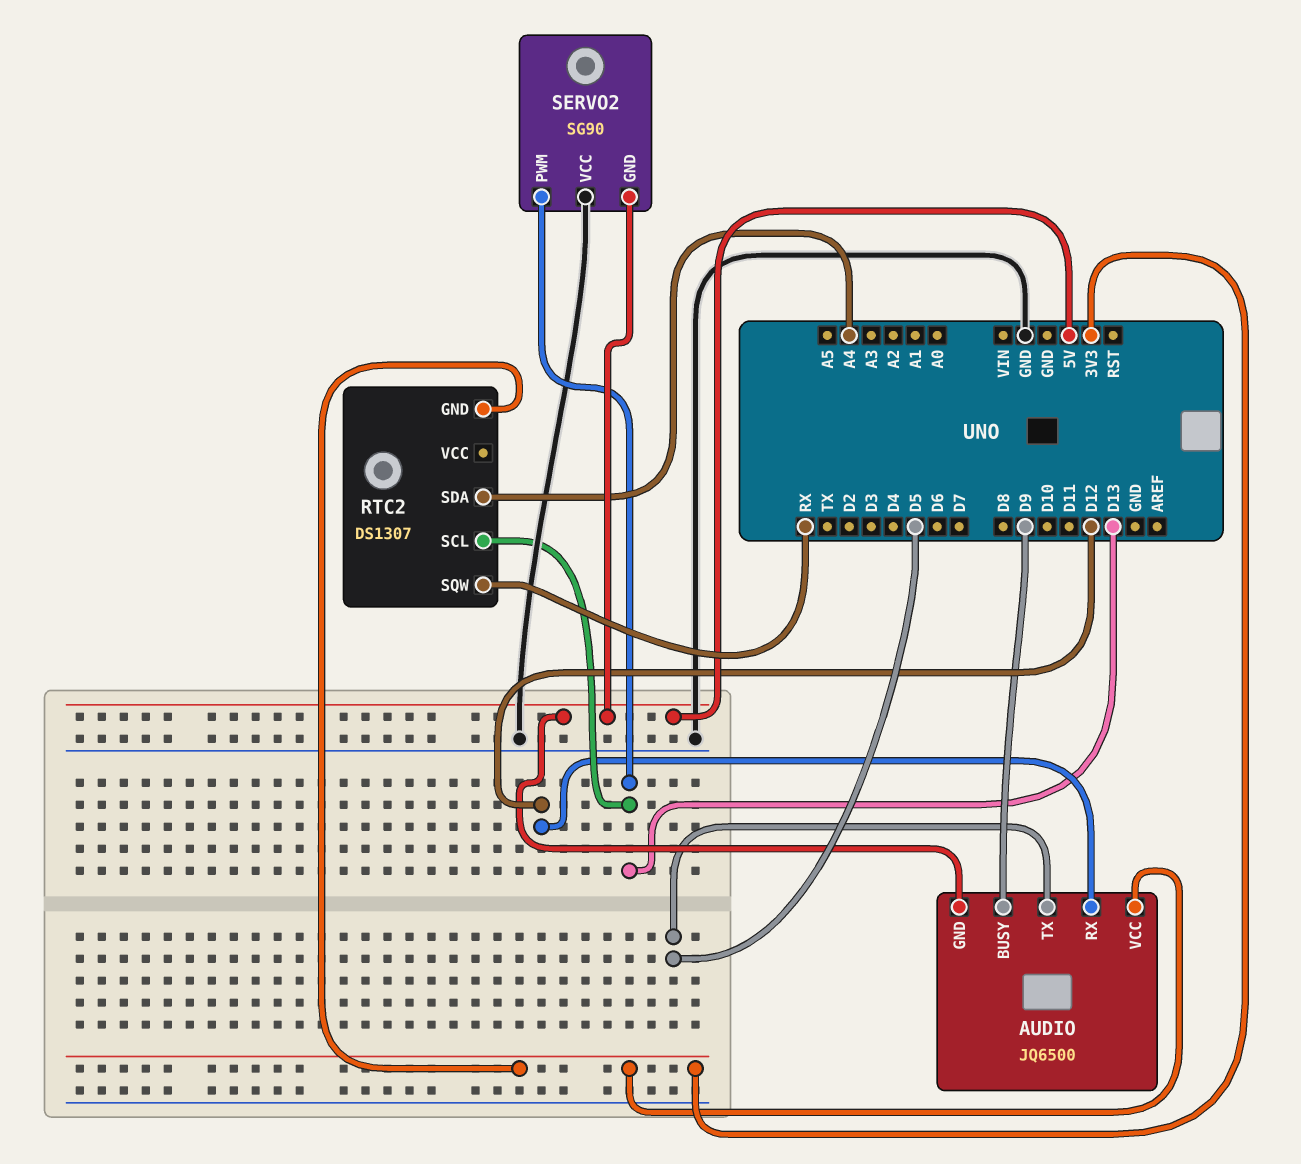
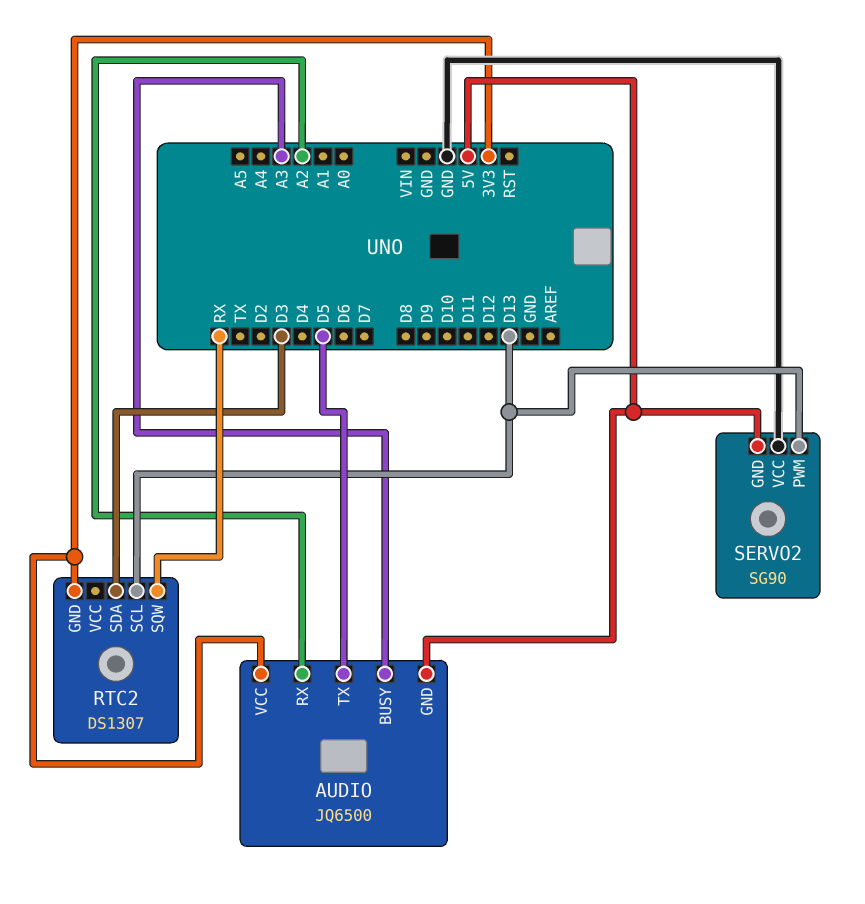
AUDIO pin BUSY: D9 -> A3
AUDIO pin RX: D12 -> A2
RTC2 pin SDA: A4 -> D3

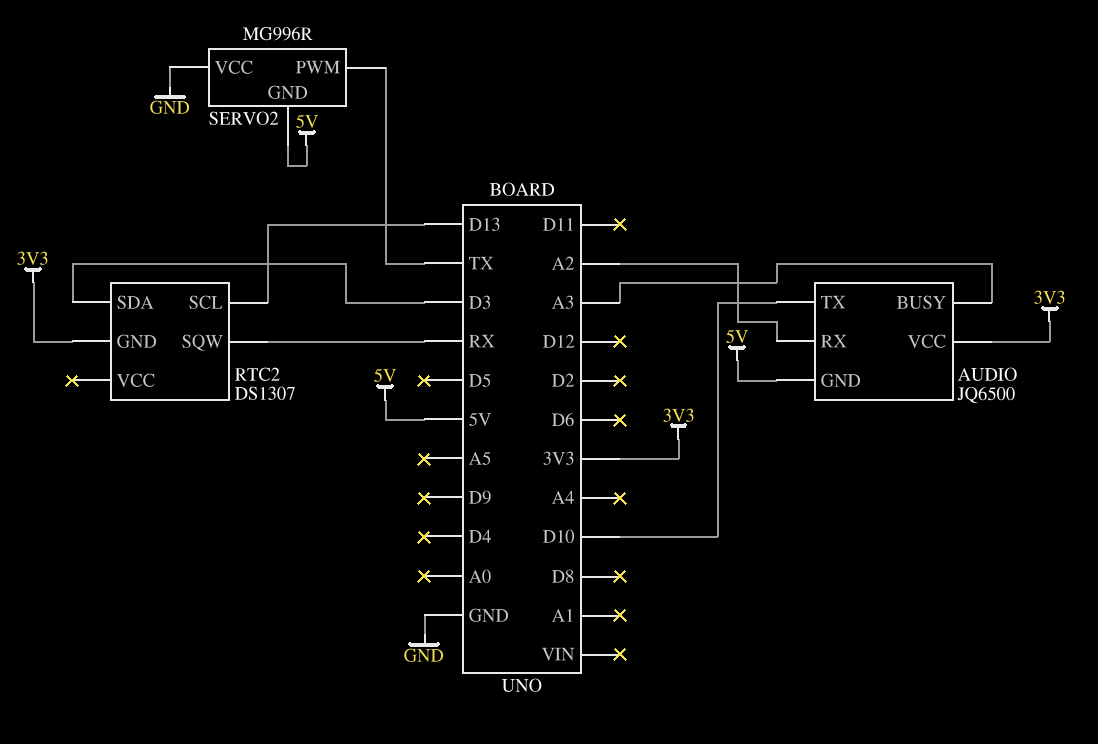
AUDIO pin TX: D5 -> D10
SERVO2: SG90 -> MG996R
SERVO2 pin PWM: D13 -> TX

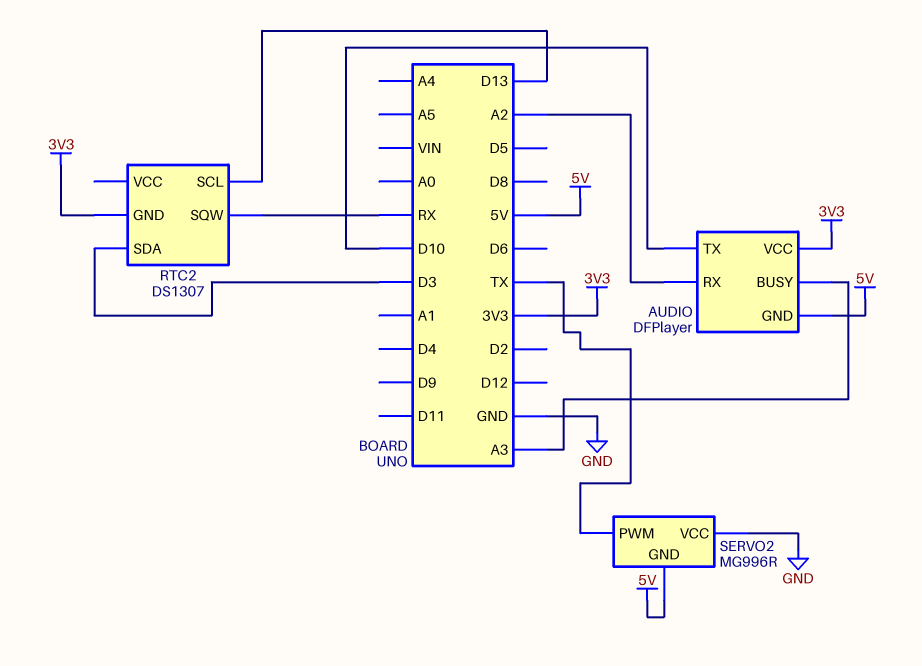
AUDIO: JQ6500 -> DFPlayer

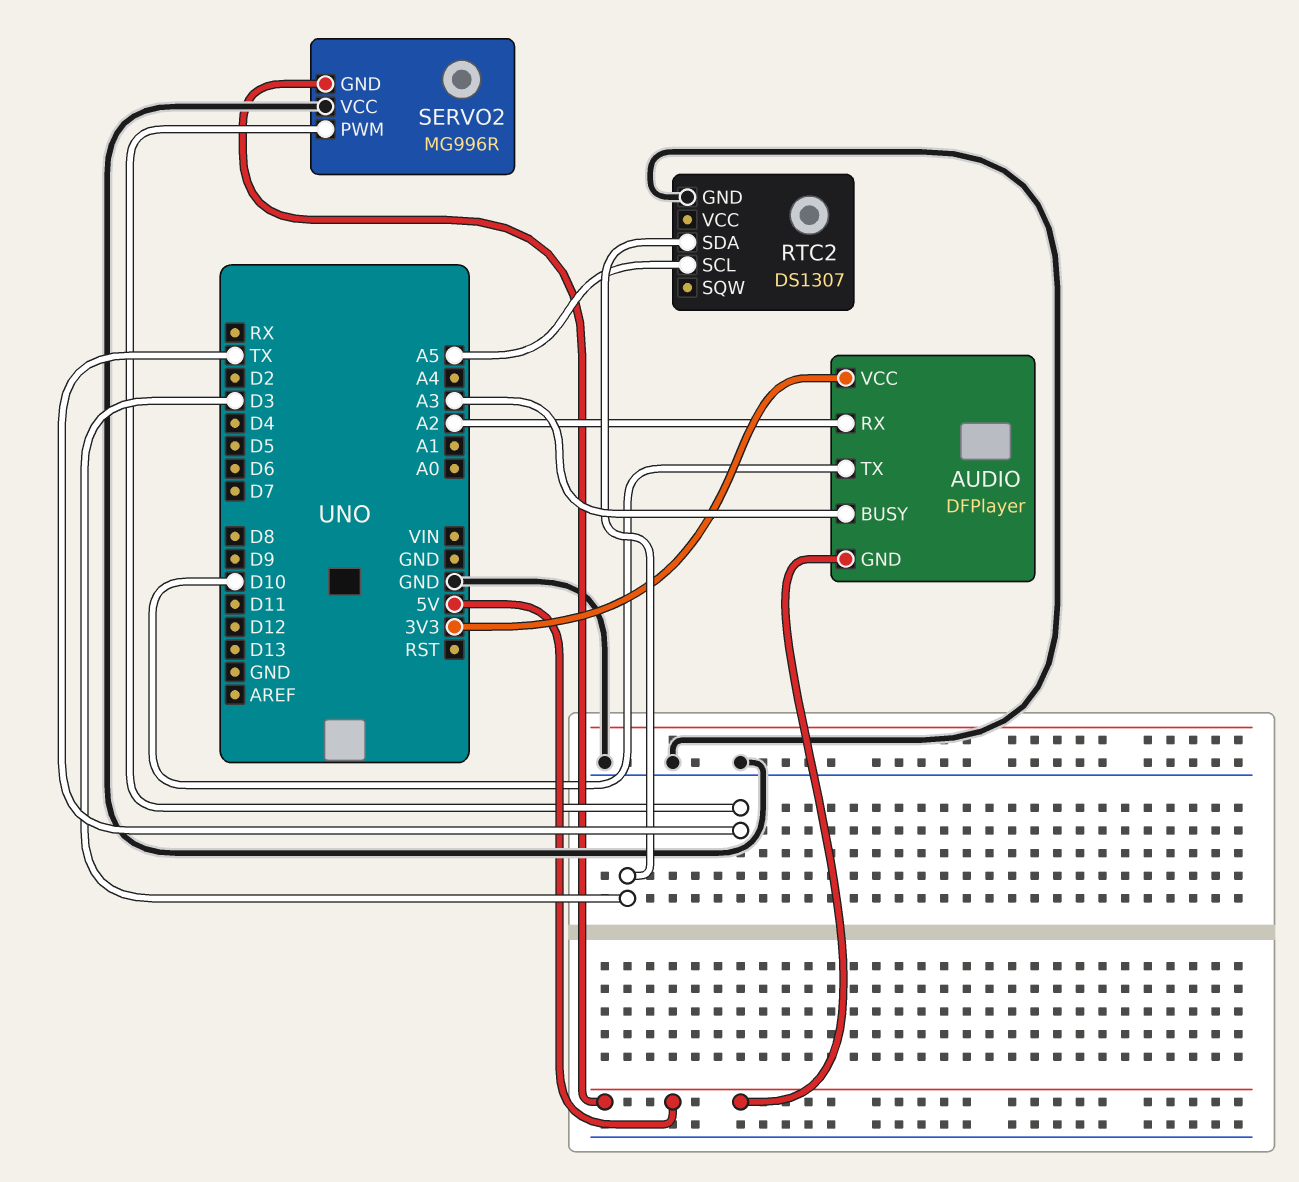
RTC2 pin GND: 3V3 -> GND
RTC2 pin SCL: D13 -> A5
RTC2 pin SQW: RX -> none

